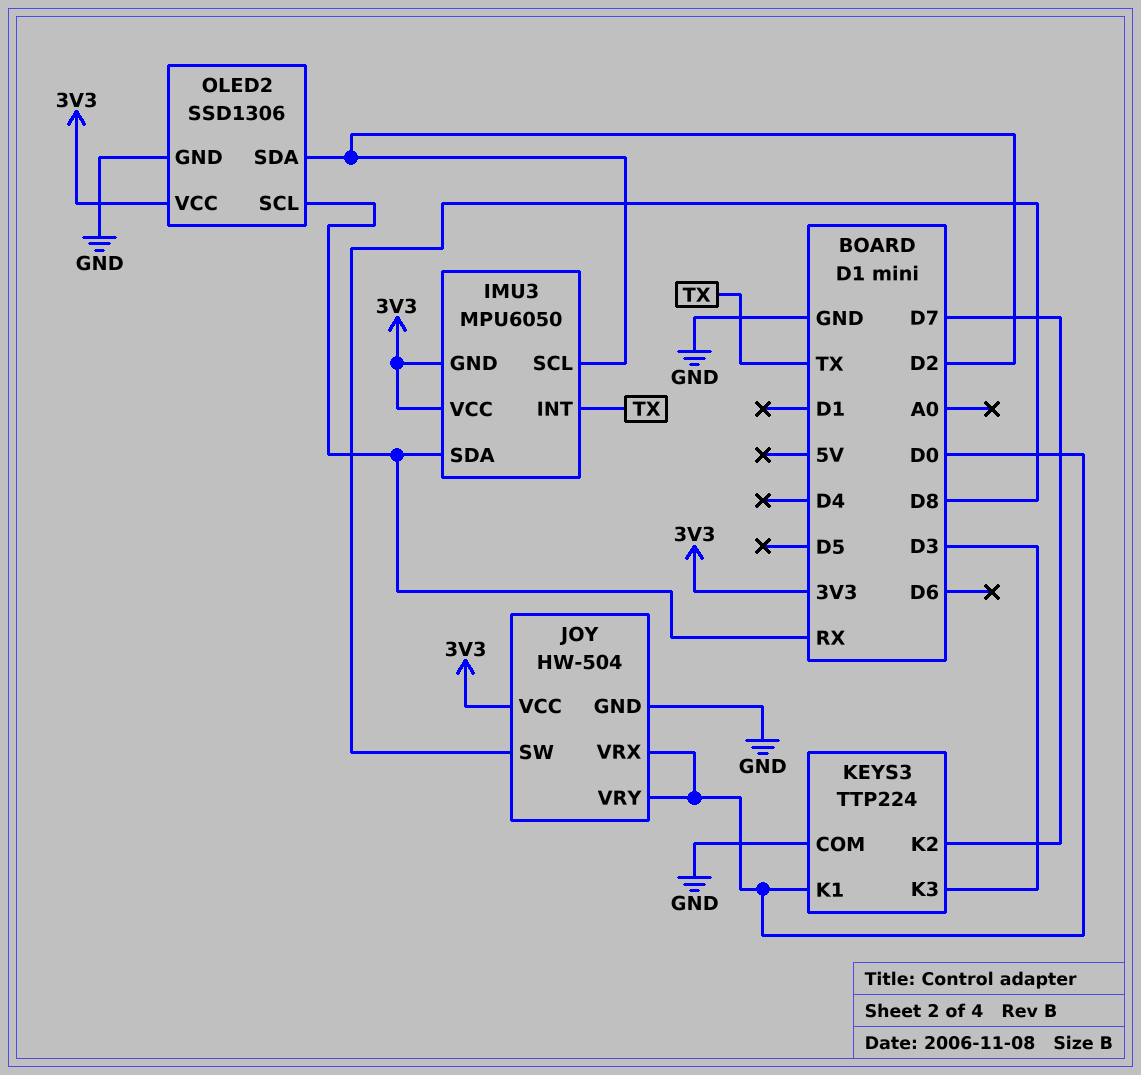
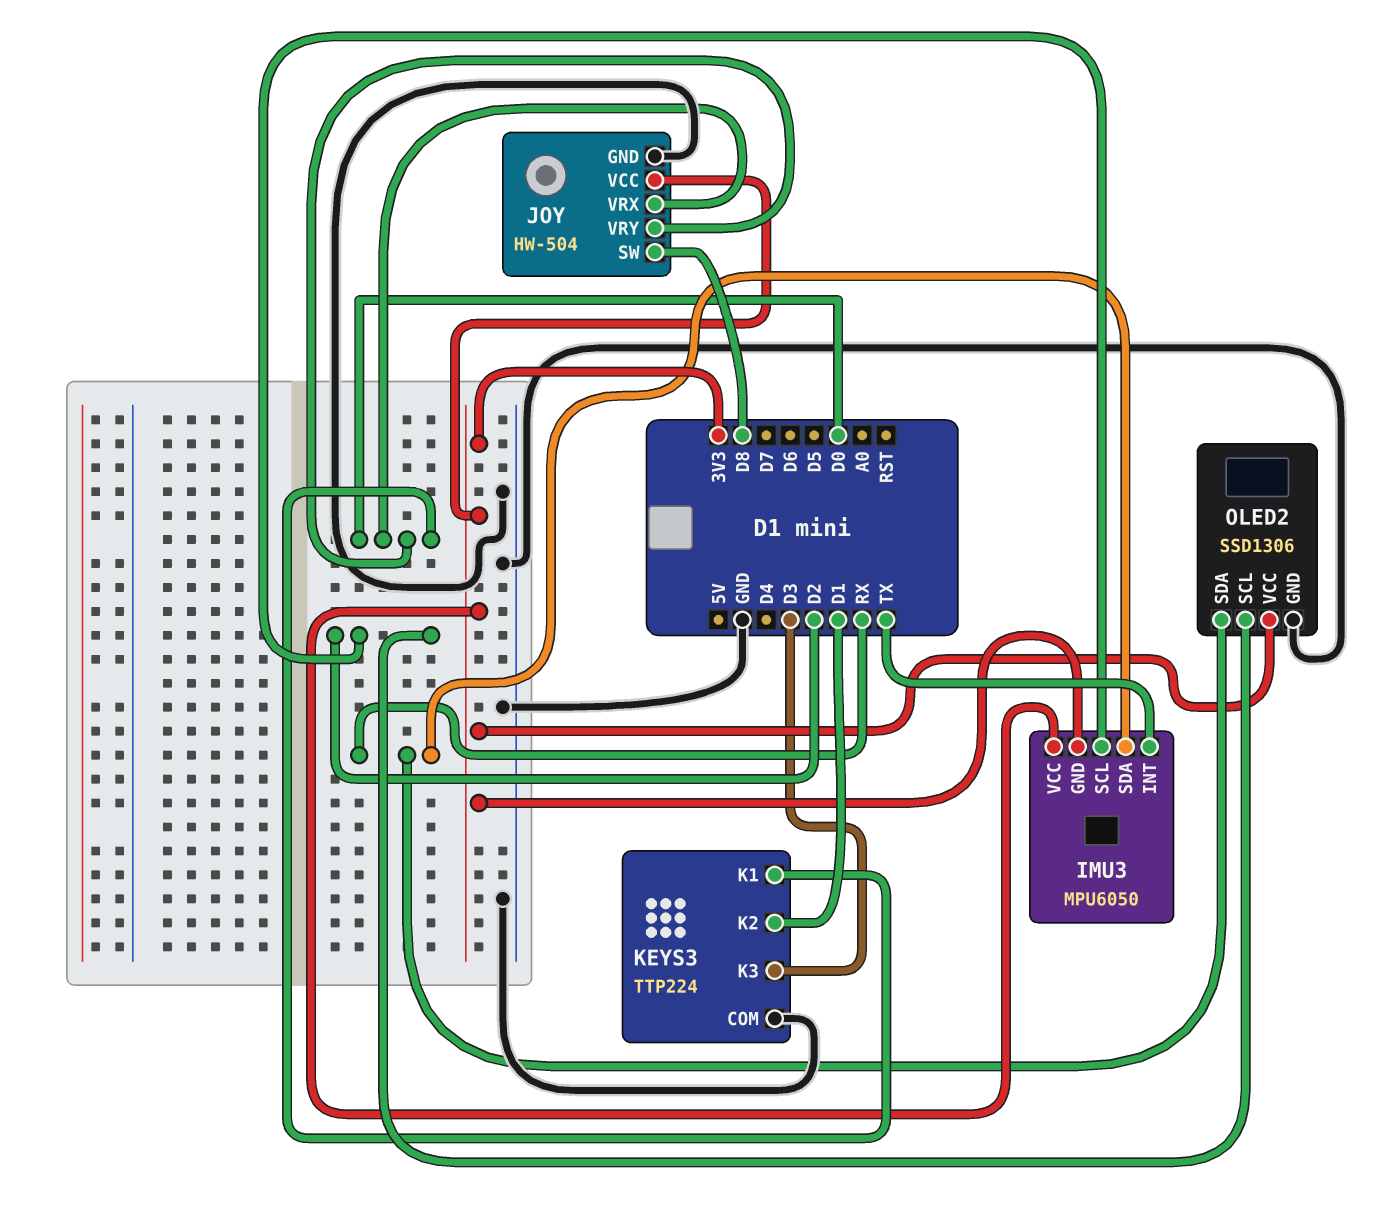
KEYS3 pin K2: D7 -> D1
OLED2 pin SCL: RX -> D2
OLED2 pin SDA: D2 -> RX

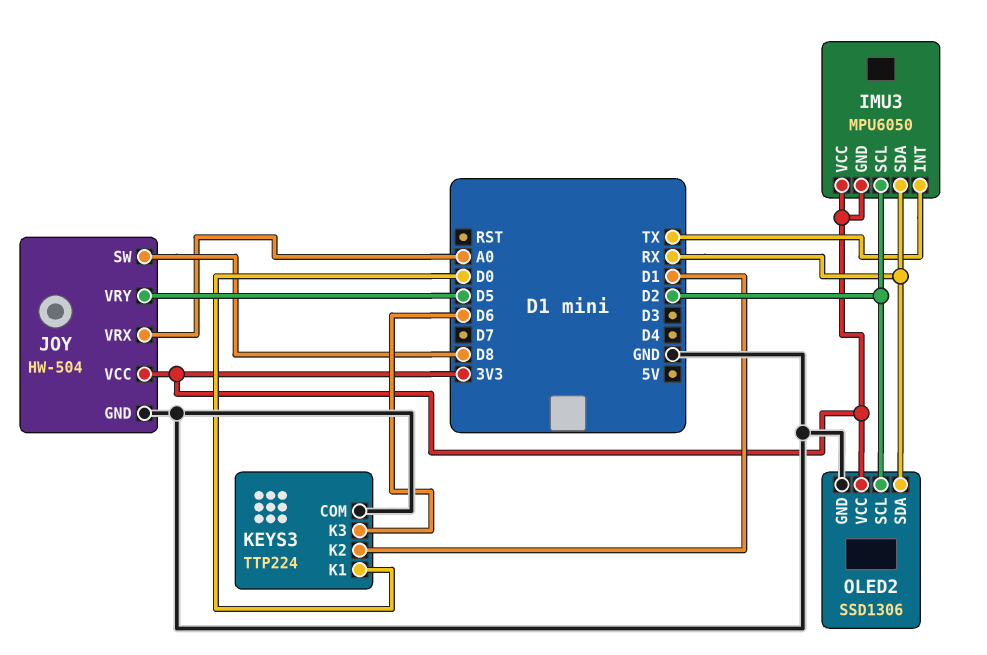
JOY pin VRX: D0 -> A0
JOY pin VRY: D0 -> D5
KEYS3 pin K3: D3 -> D6

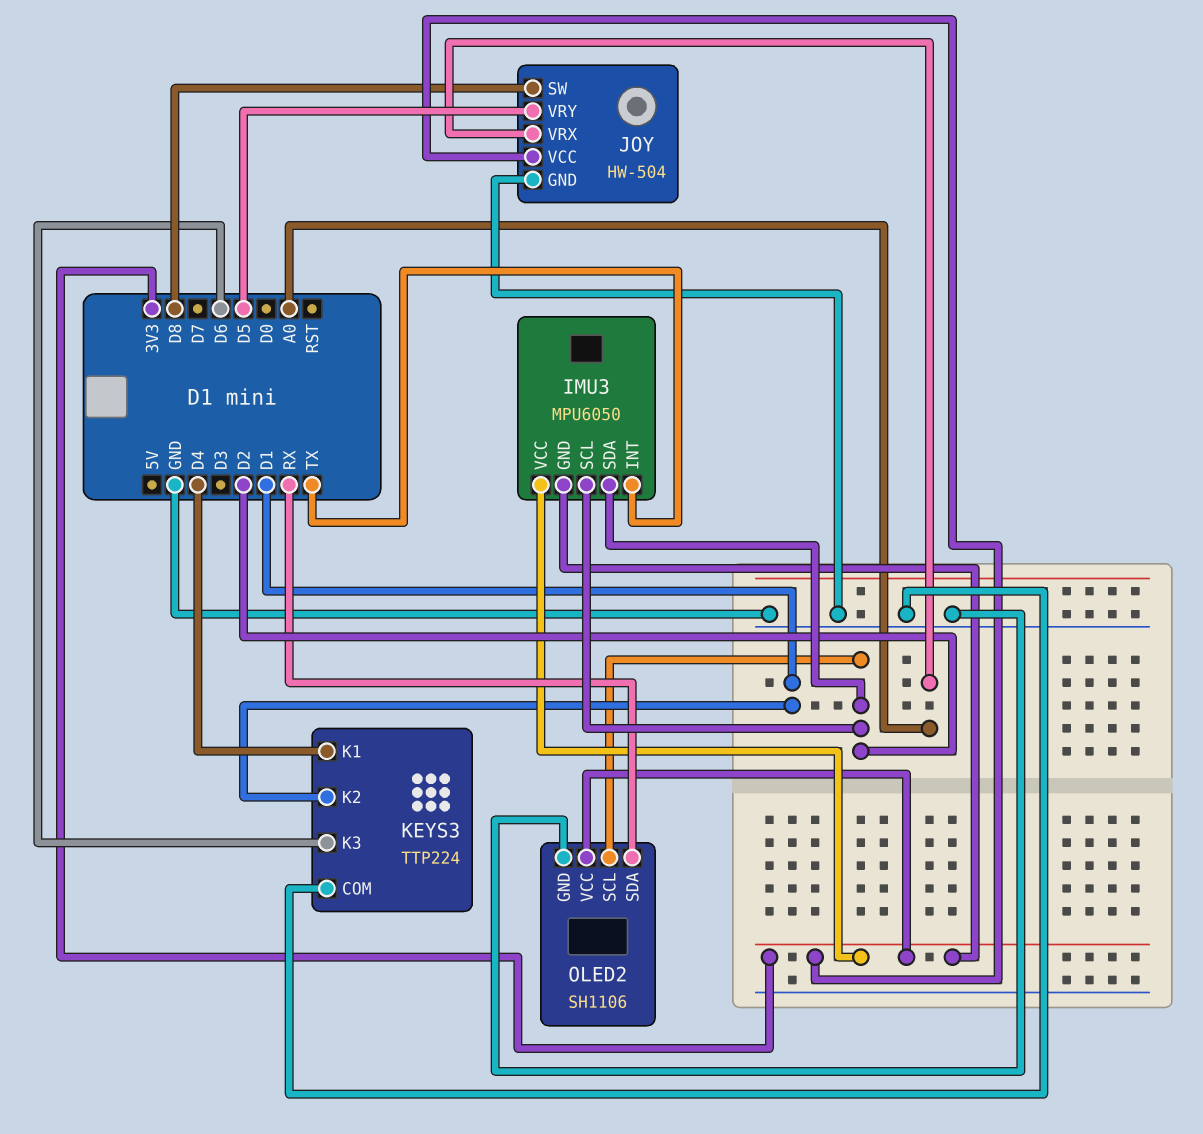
IMU3 pin SDA: RX -> D2
KEYS3 pin K1: D0 -> D4
OLED2: SSD1306 -> SH1106

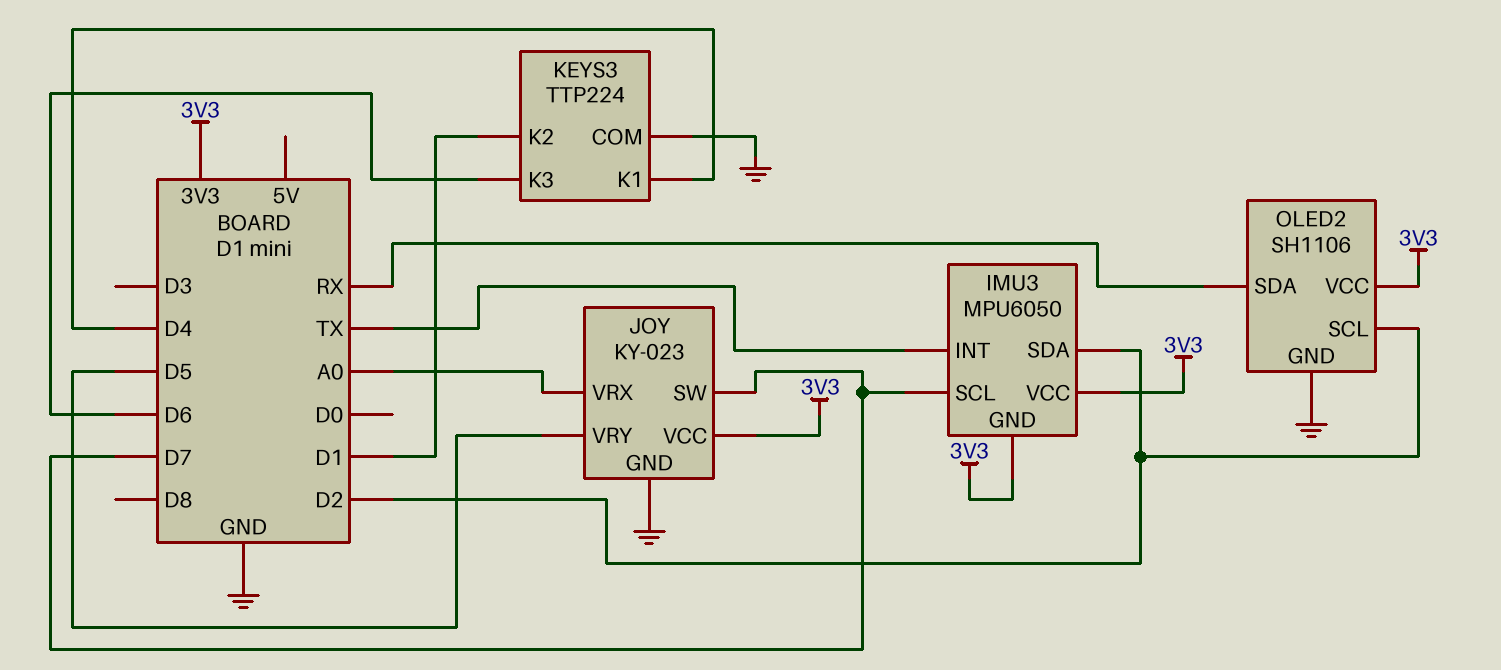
IMU3 pin SCL: D2 -> D7
JOY: HW-504 -> KY-023
JOY pin SW: D8 -> D7

